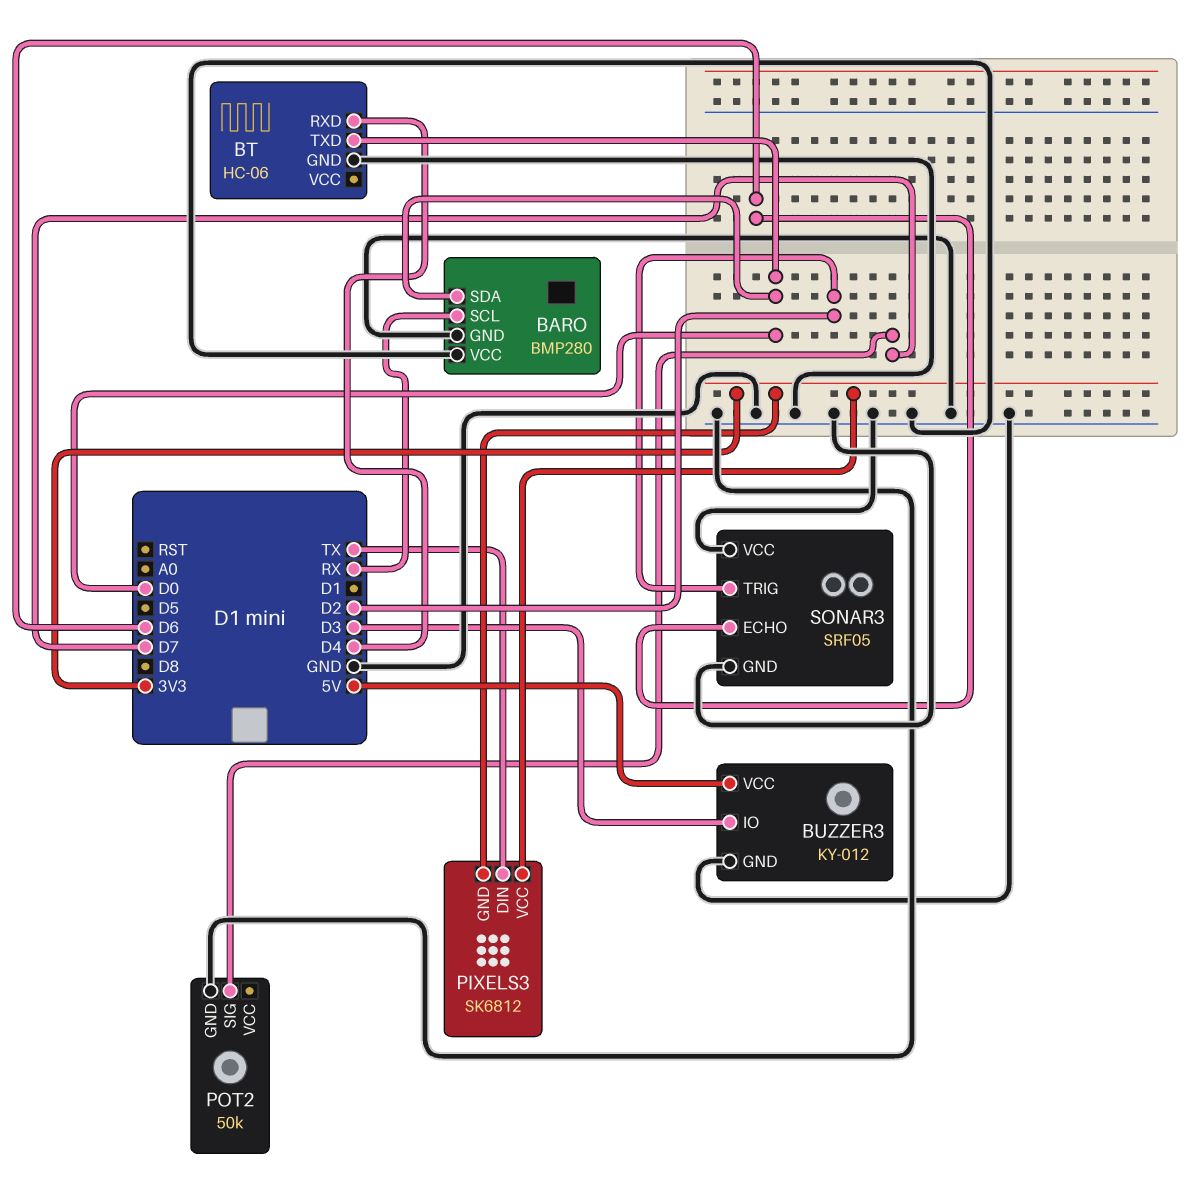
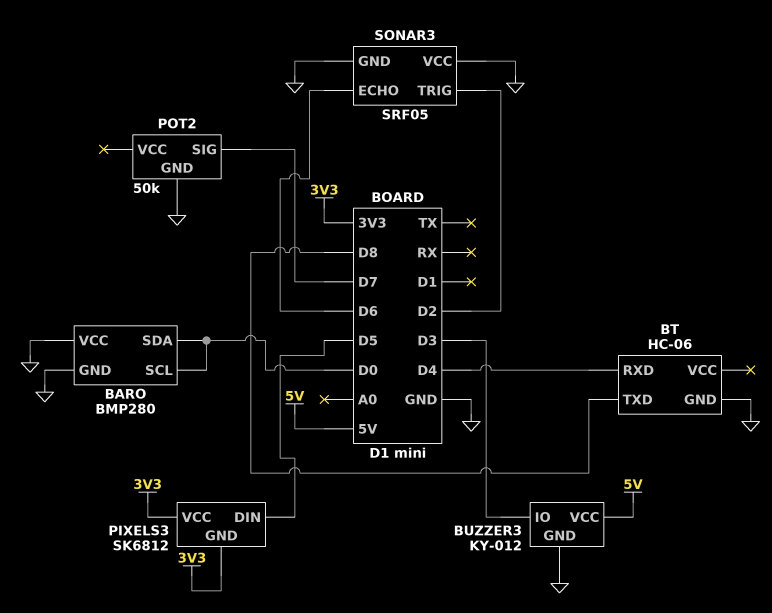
BARO pin SCL: RX -> D0
BT pin TXD: D0 -> D8
PIXELS3 pin DIN: TX -> D5

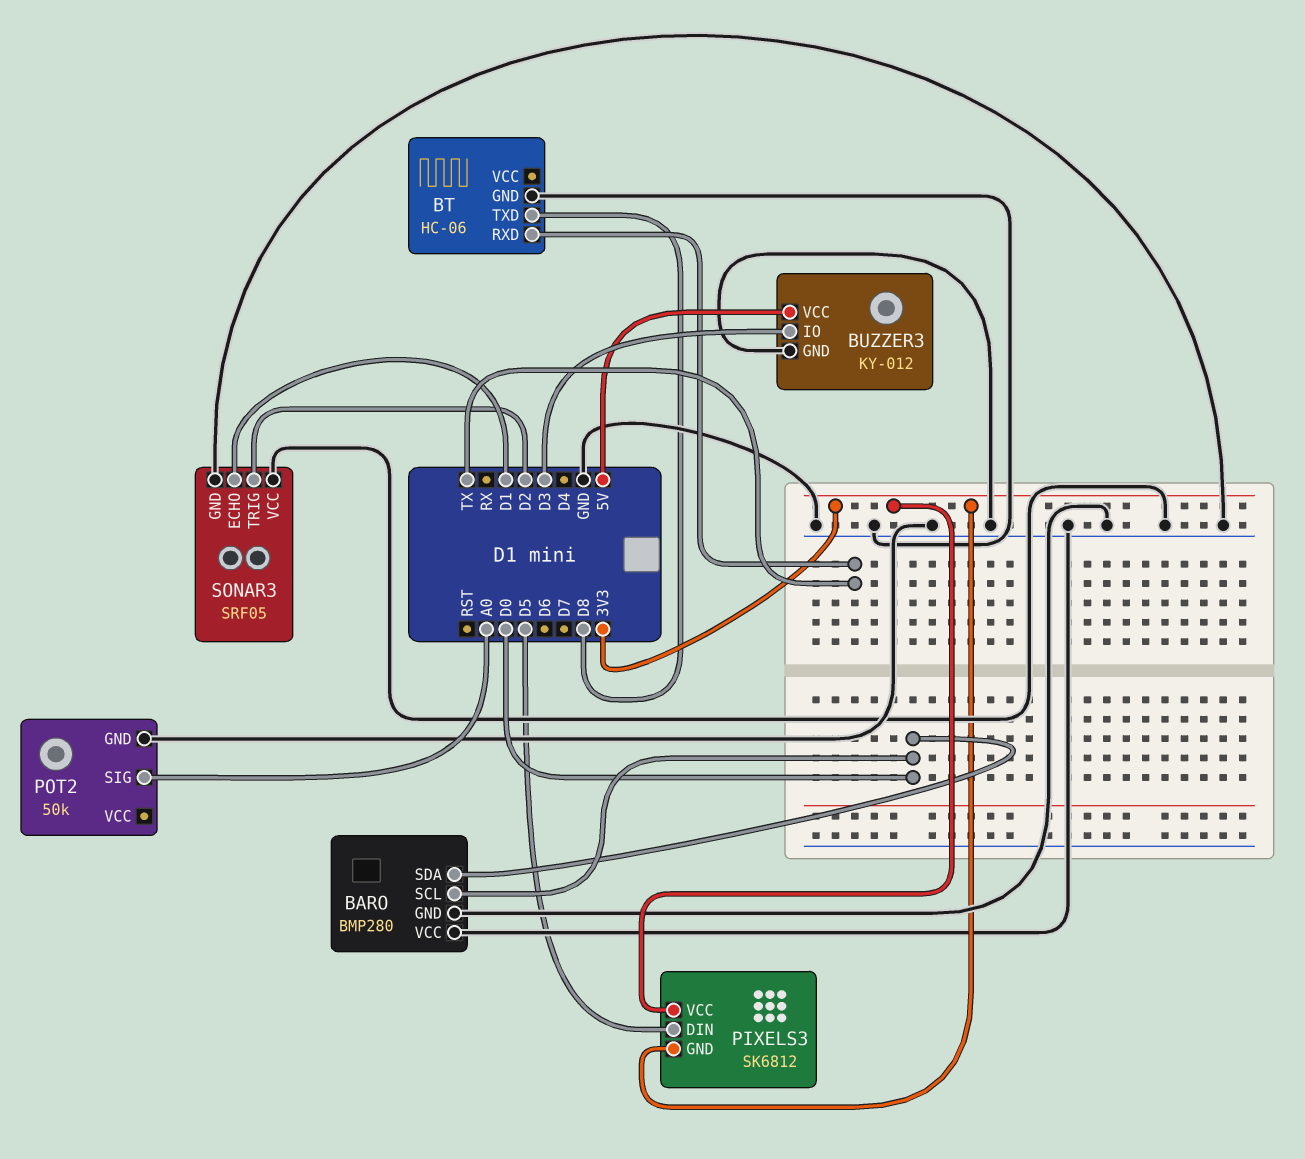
BT pin RXD: D4 -> TX
POT2 pin SIG: D7 -> A0
SONAR3 pin ECHO: D6 -> D1

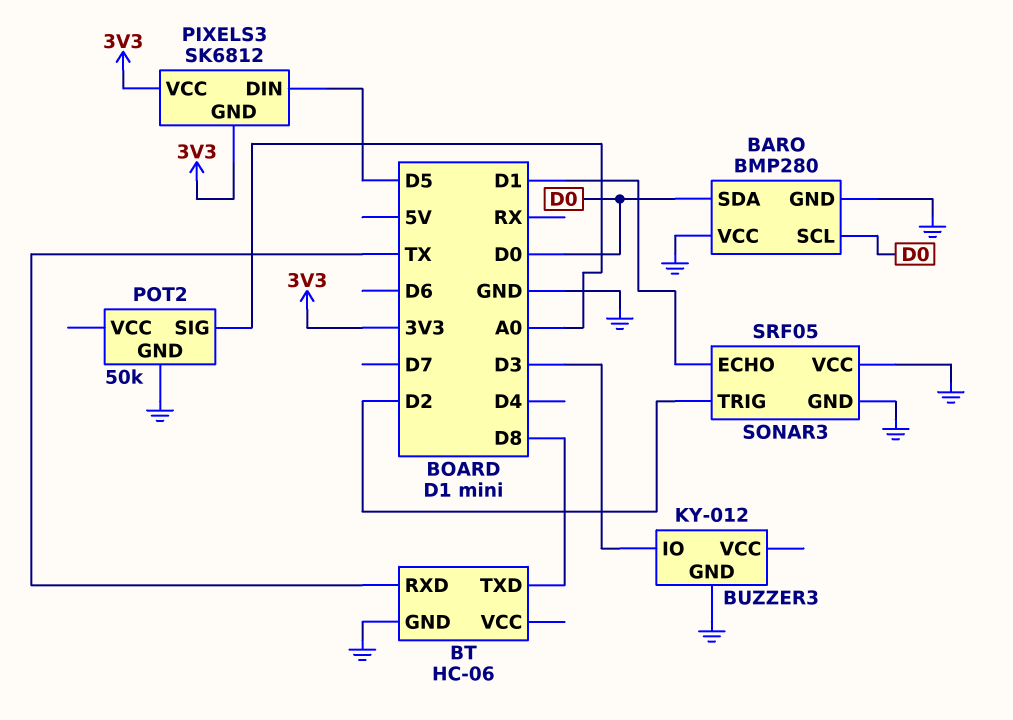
BUZZER3 pin VCC: 5V -> none

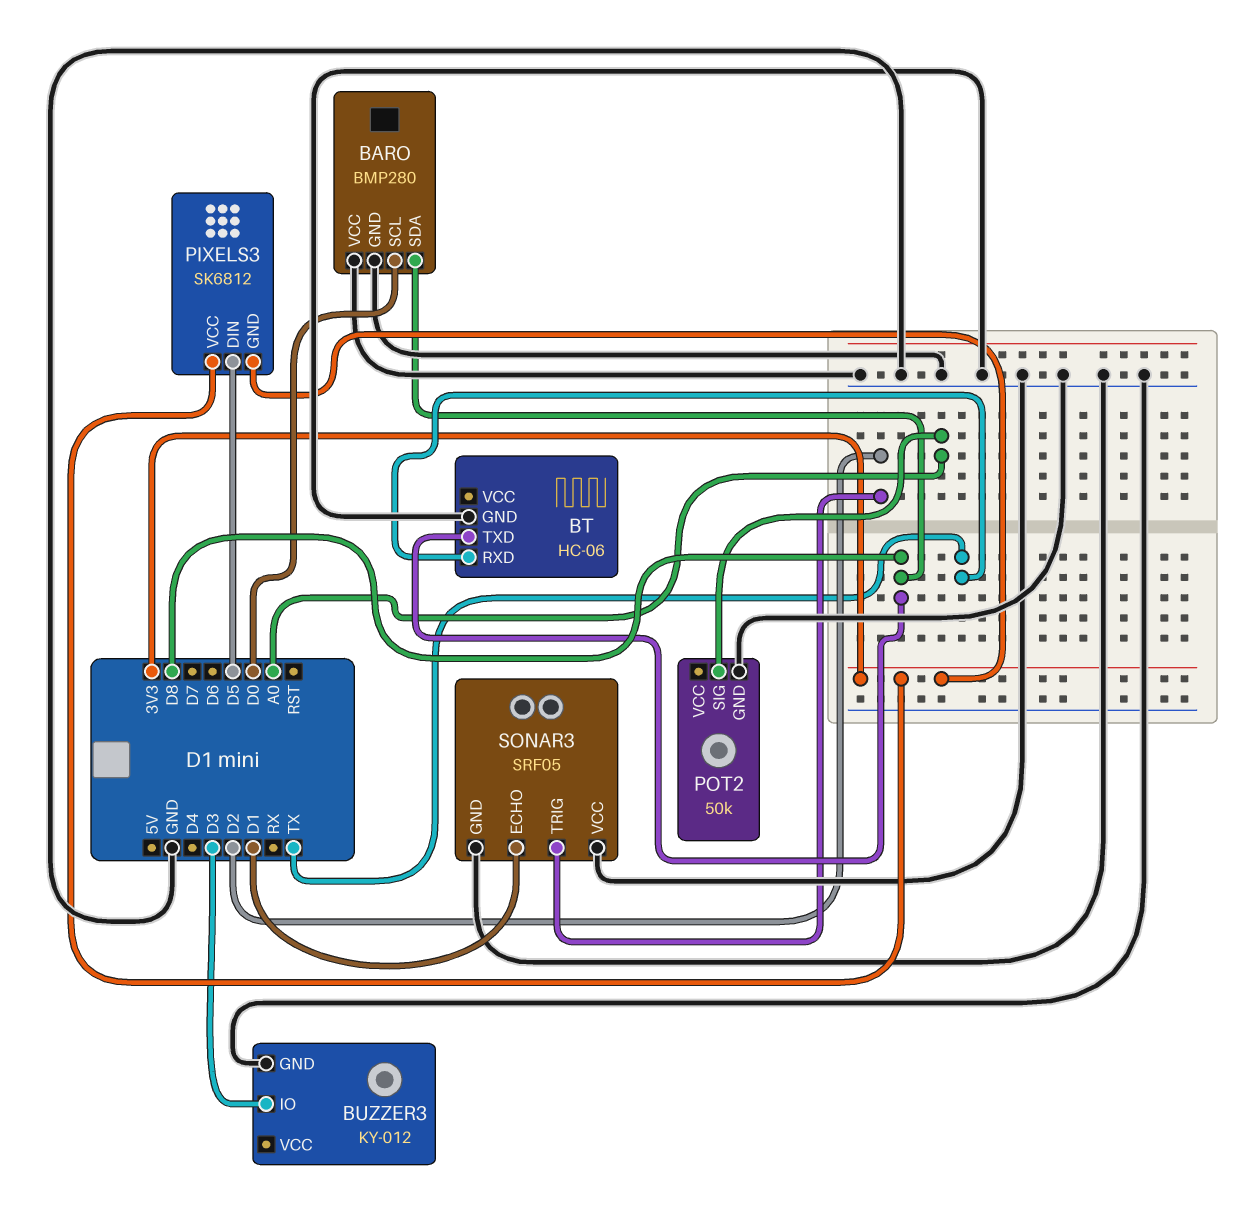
BARO pin SDA: D0 -> D8

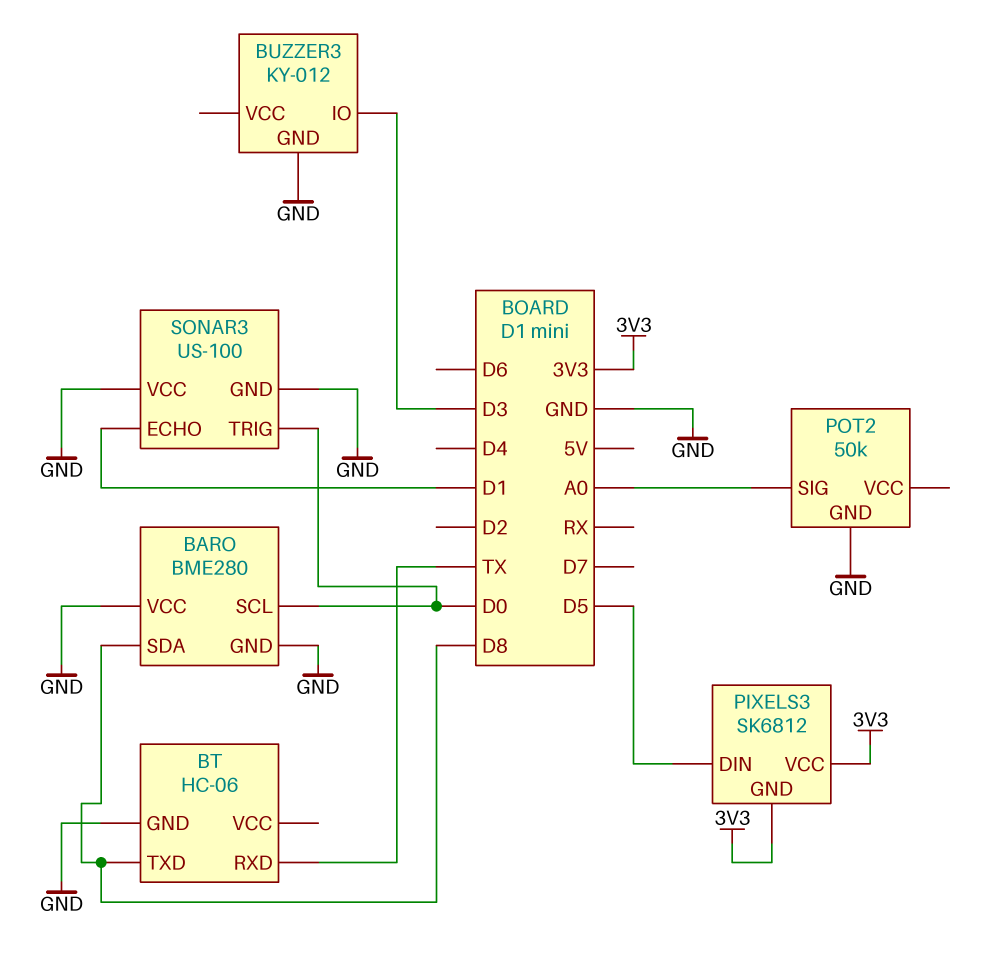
BARO: BMP280 -> BME280
SONAR3: SRF05 -> US-100
SONAR3 pin TRIG: D2 -> D0

